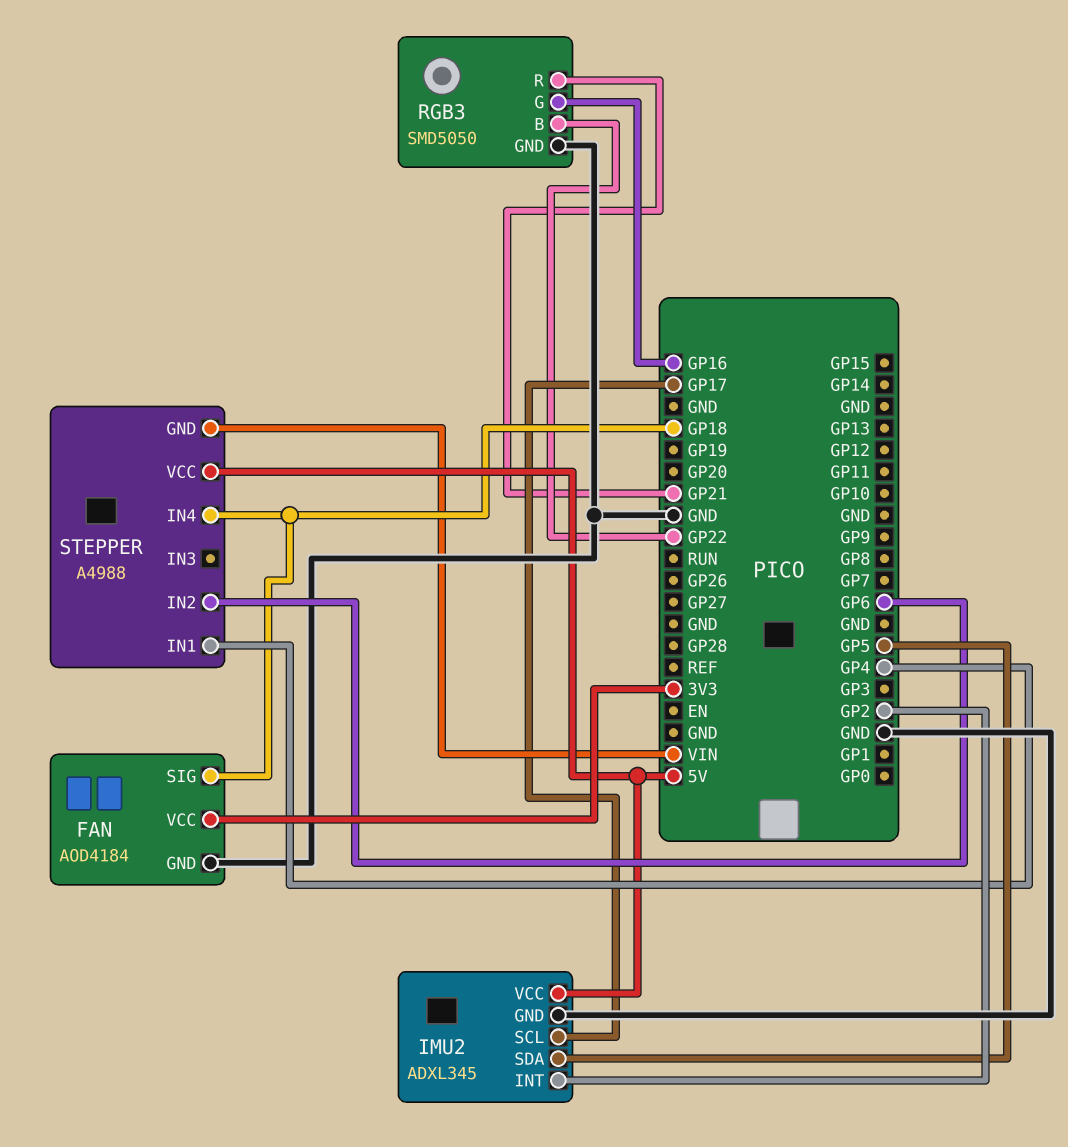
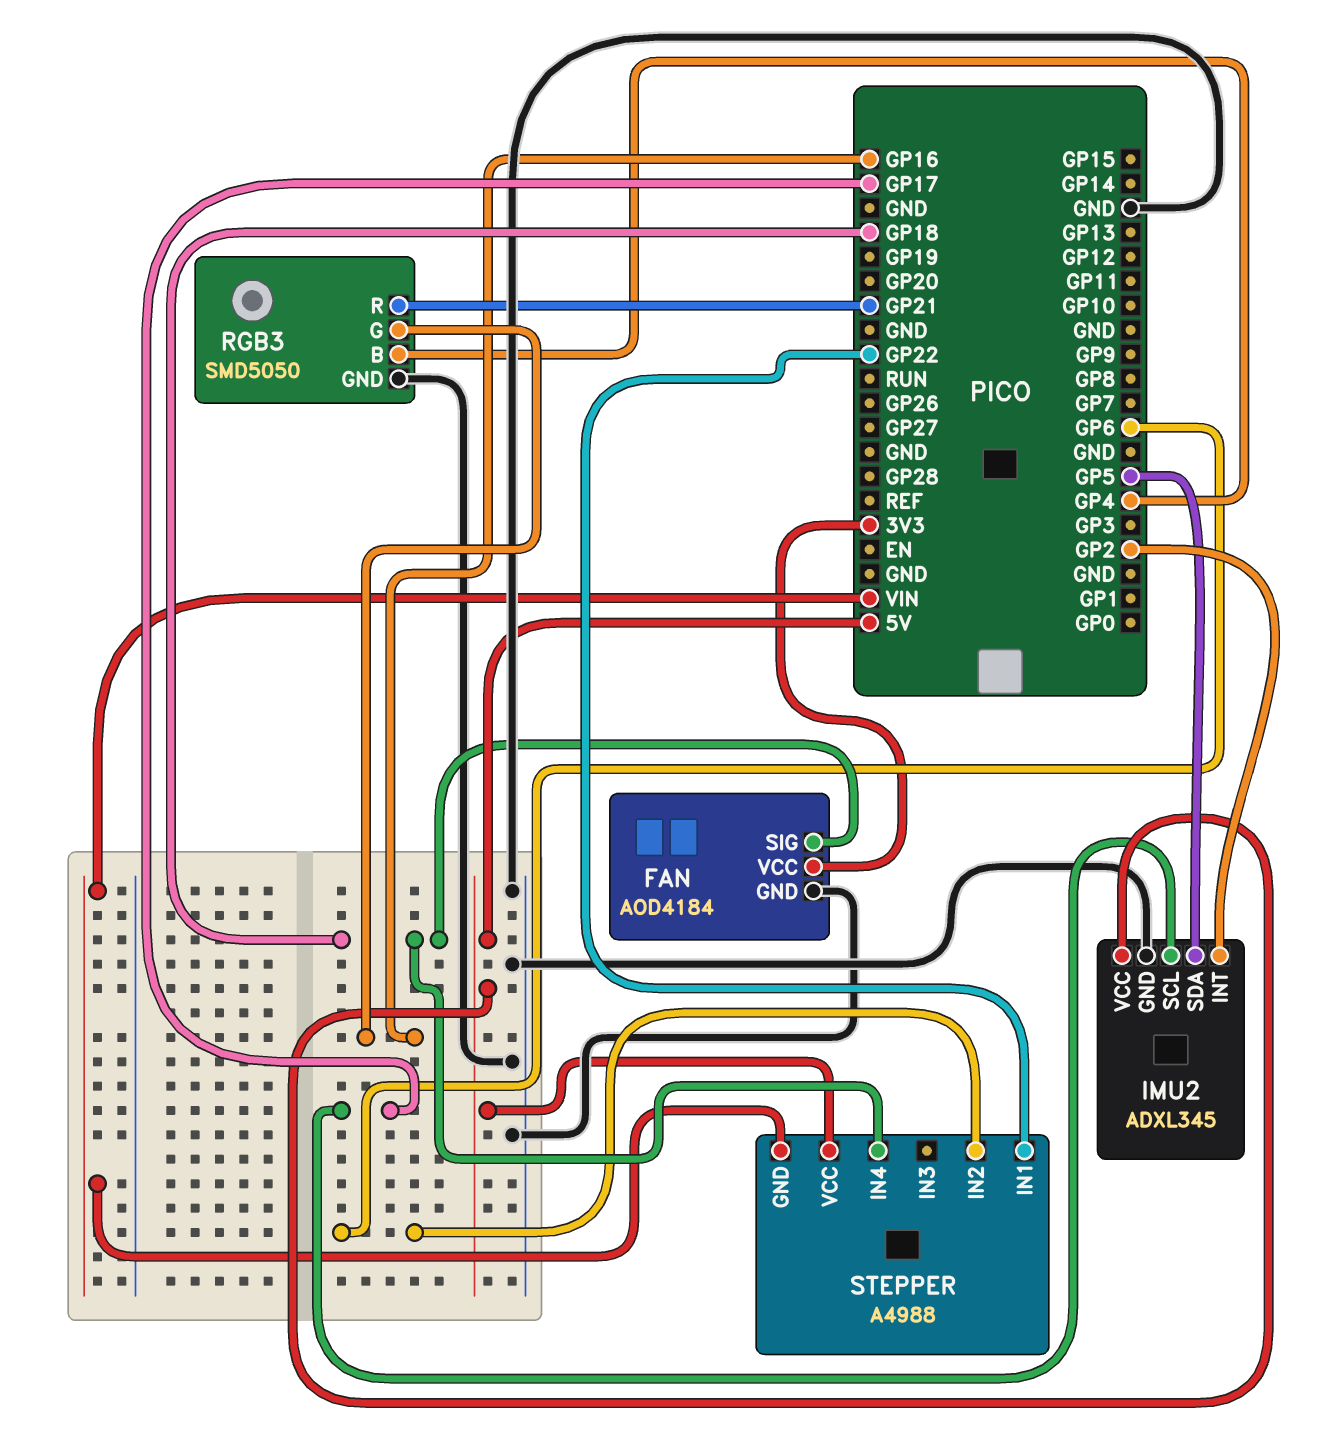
RGB3 pin B: GP22 -> GP4
STEPPER pin IN1: GP4 -> GP22

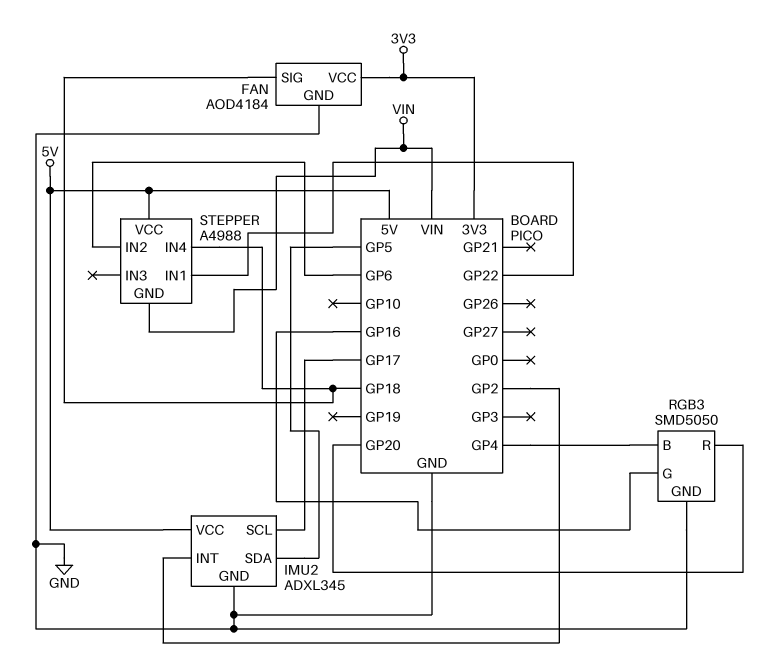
RGB3 pin R: GP21 -> GP20

